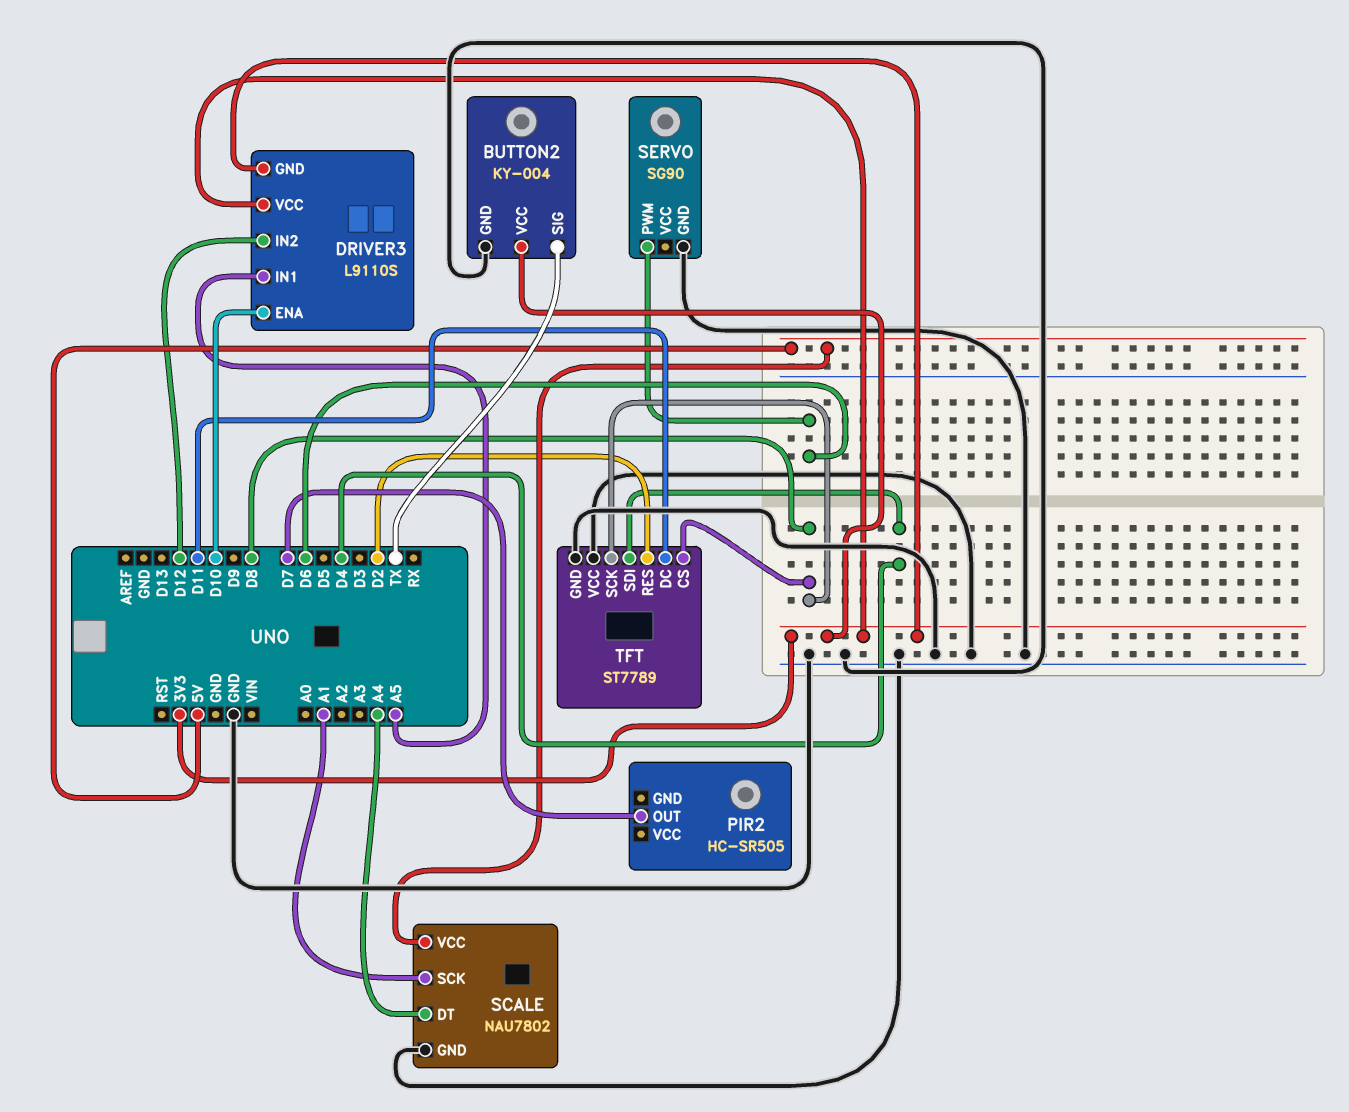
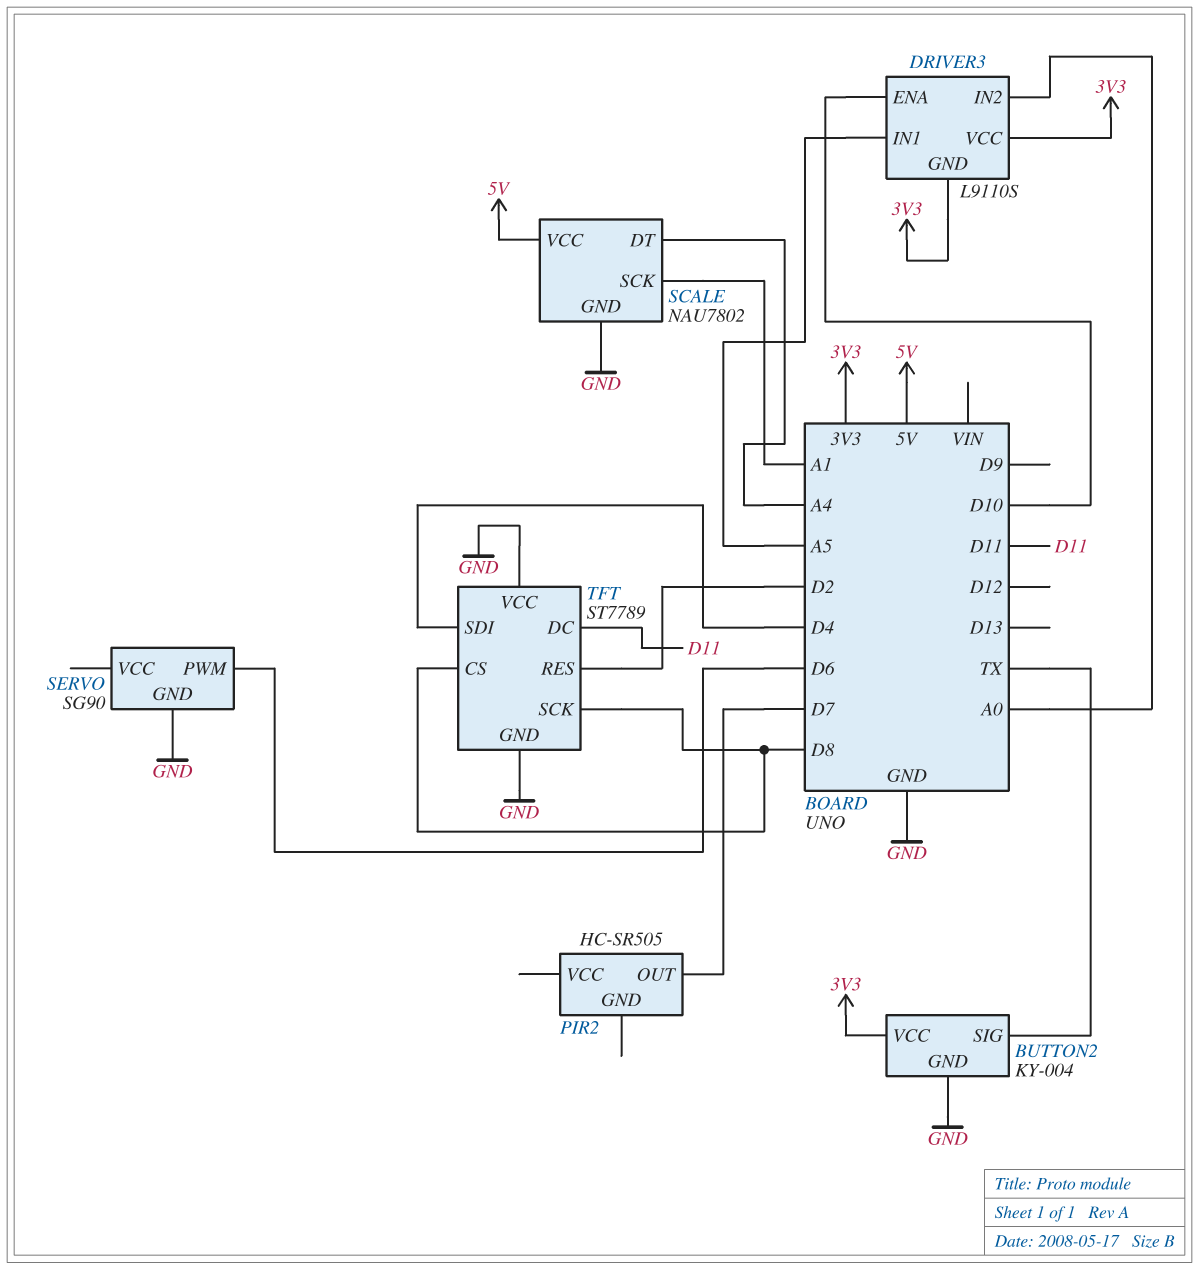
DRIVER3 pin IN2: D12 -> A0

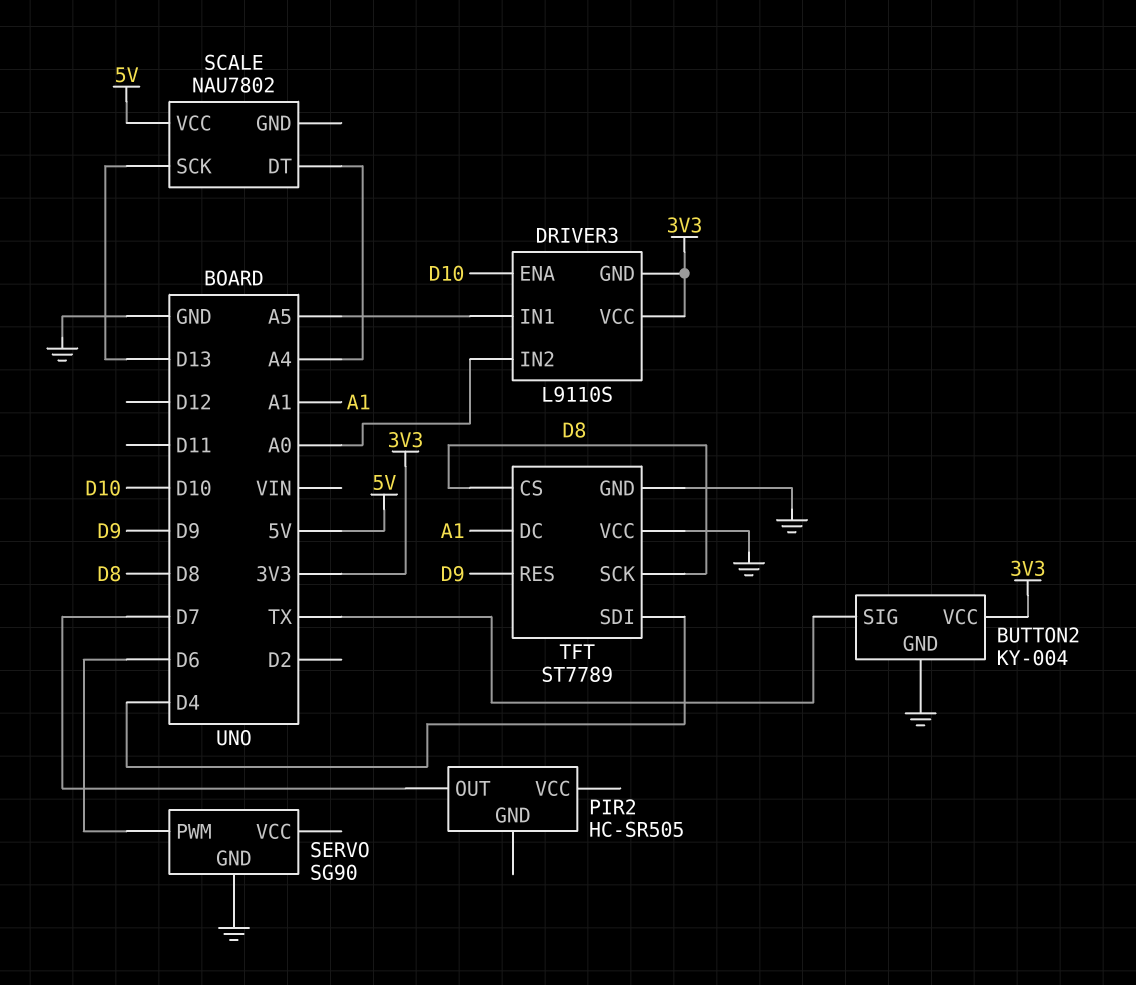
SCALE pin GND: GND -> none
SCALE pin SCK: A1 -> D13
TFT pin DC: D11 -> A1
TFT pin RES: D2 -> D9

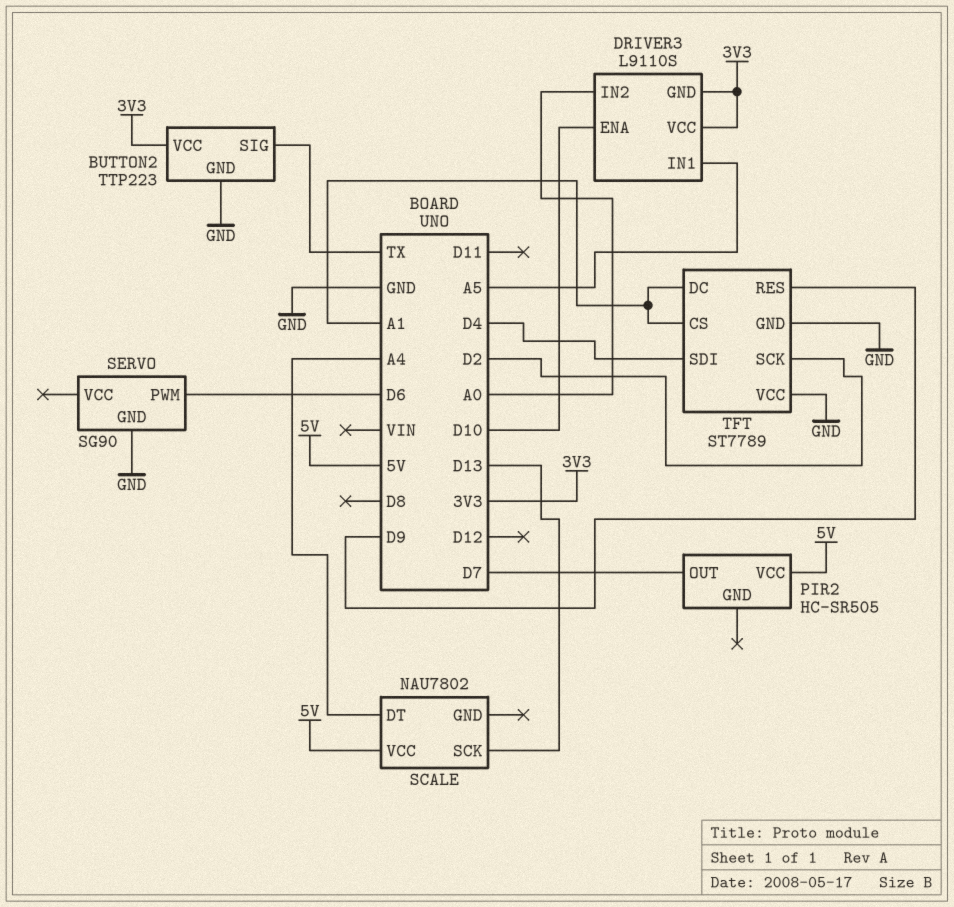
BUTTON2: KY-004 -> TTP223
PIR2 pin VCC: none -> 5V
TFT pin CS: D8 -> A1
TFT pin SCK: D8 -> D2

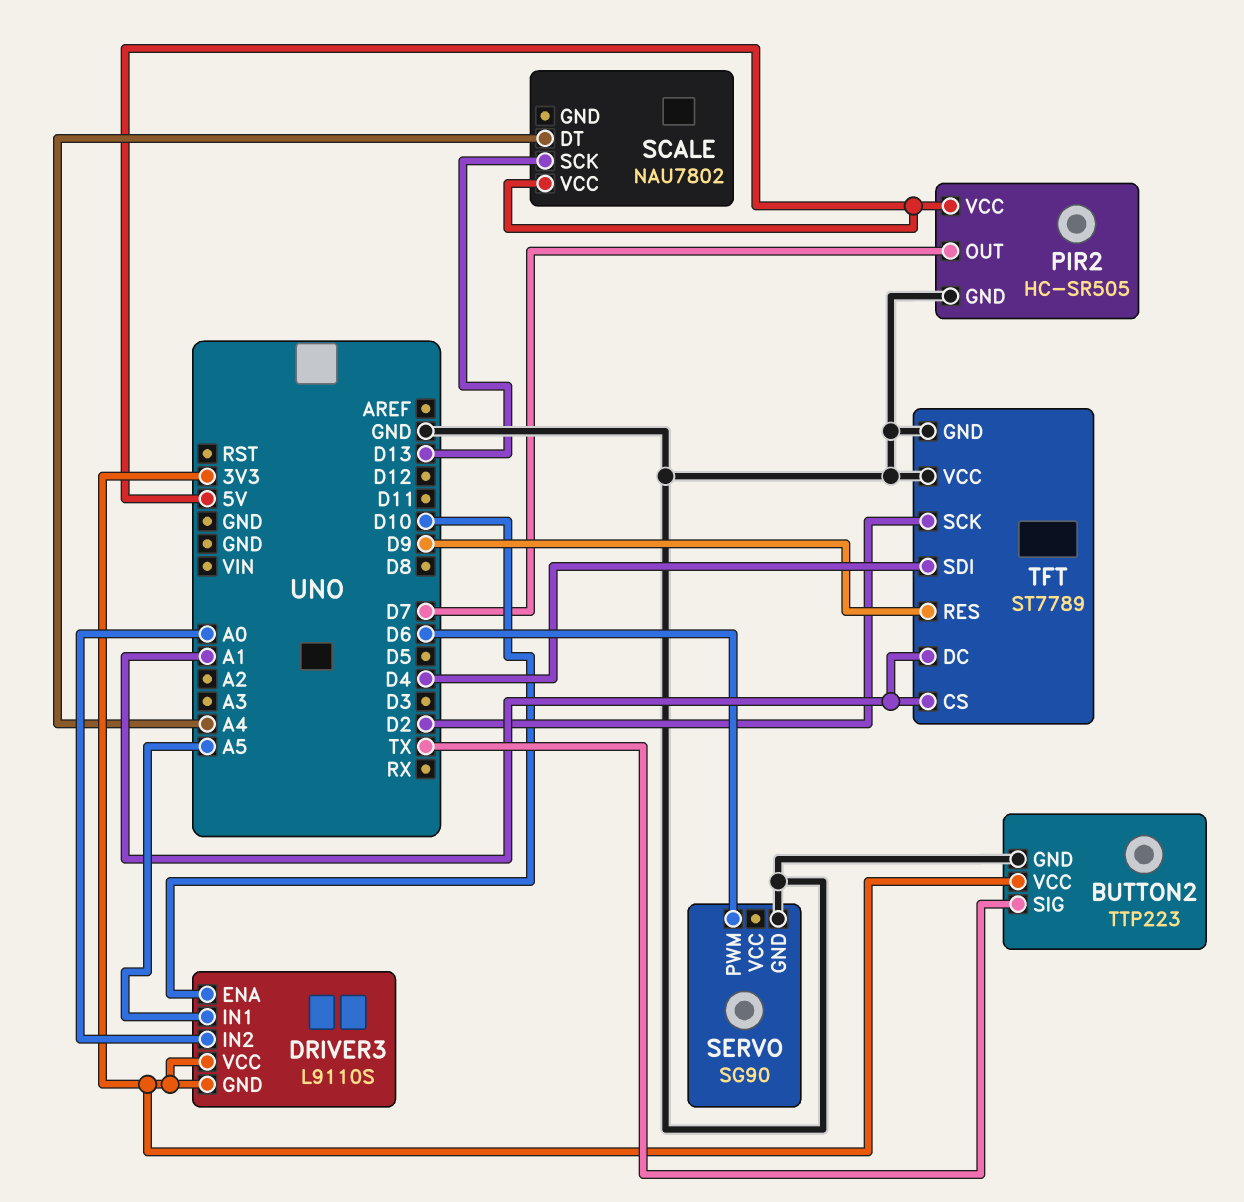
PIR2 pin GND: none -> GND

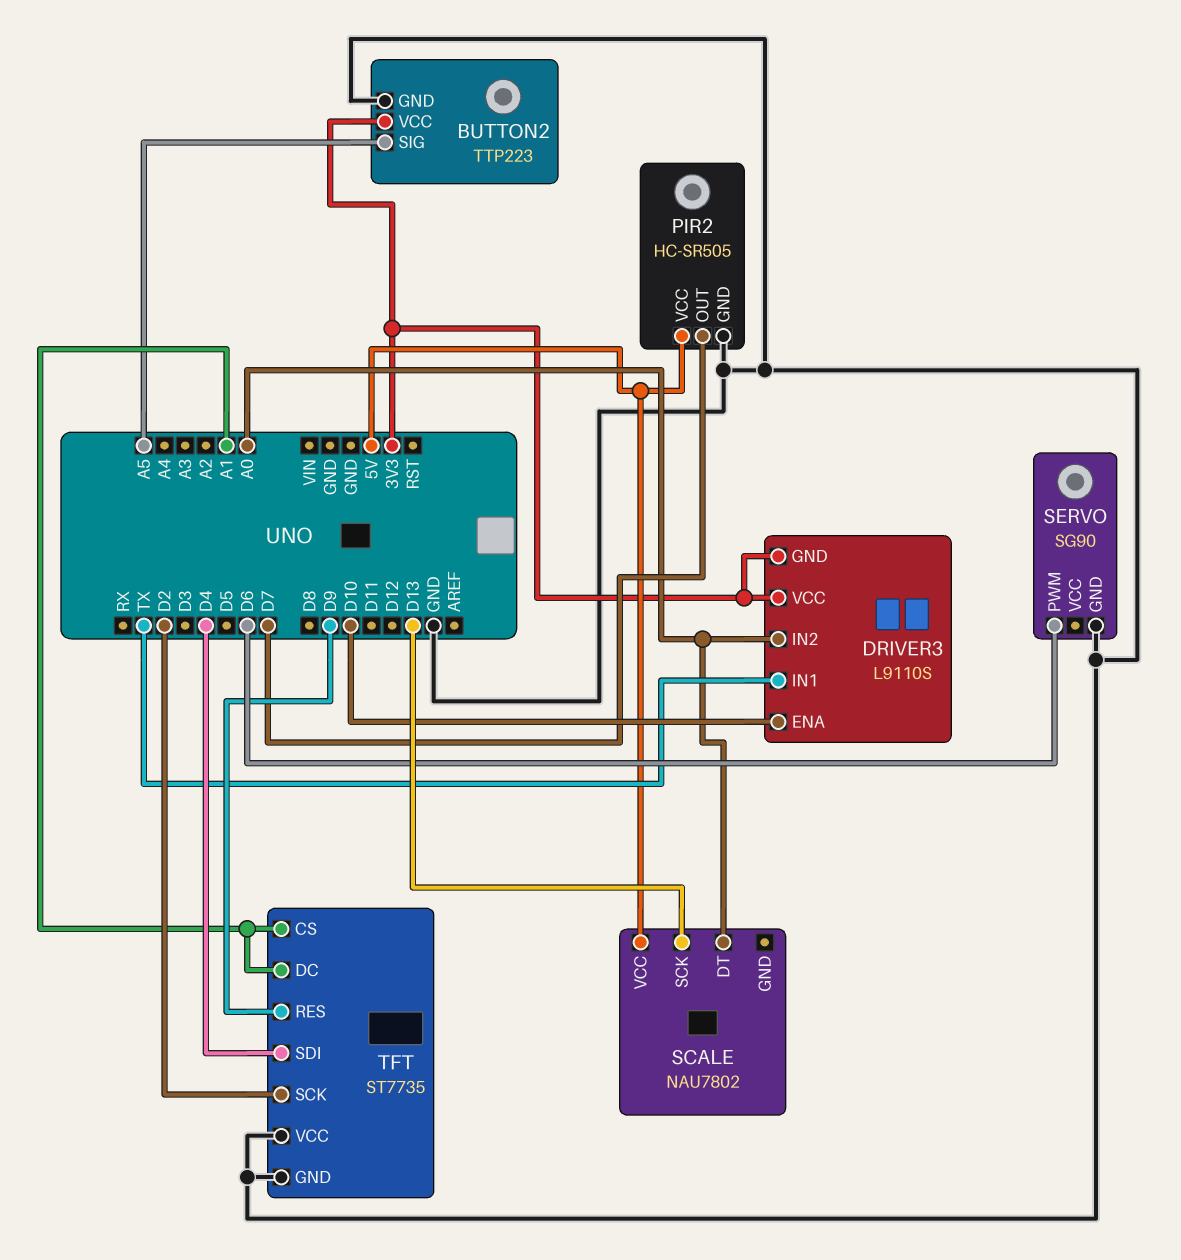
BUTTON2 pin SIG: TX -> A5
DRIVER3 pin IN1: A5 -> TX
SCALE pin DT: A4 -> A0
TFT: ST7789 -> ST7735

